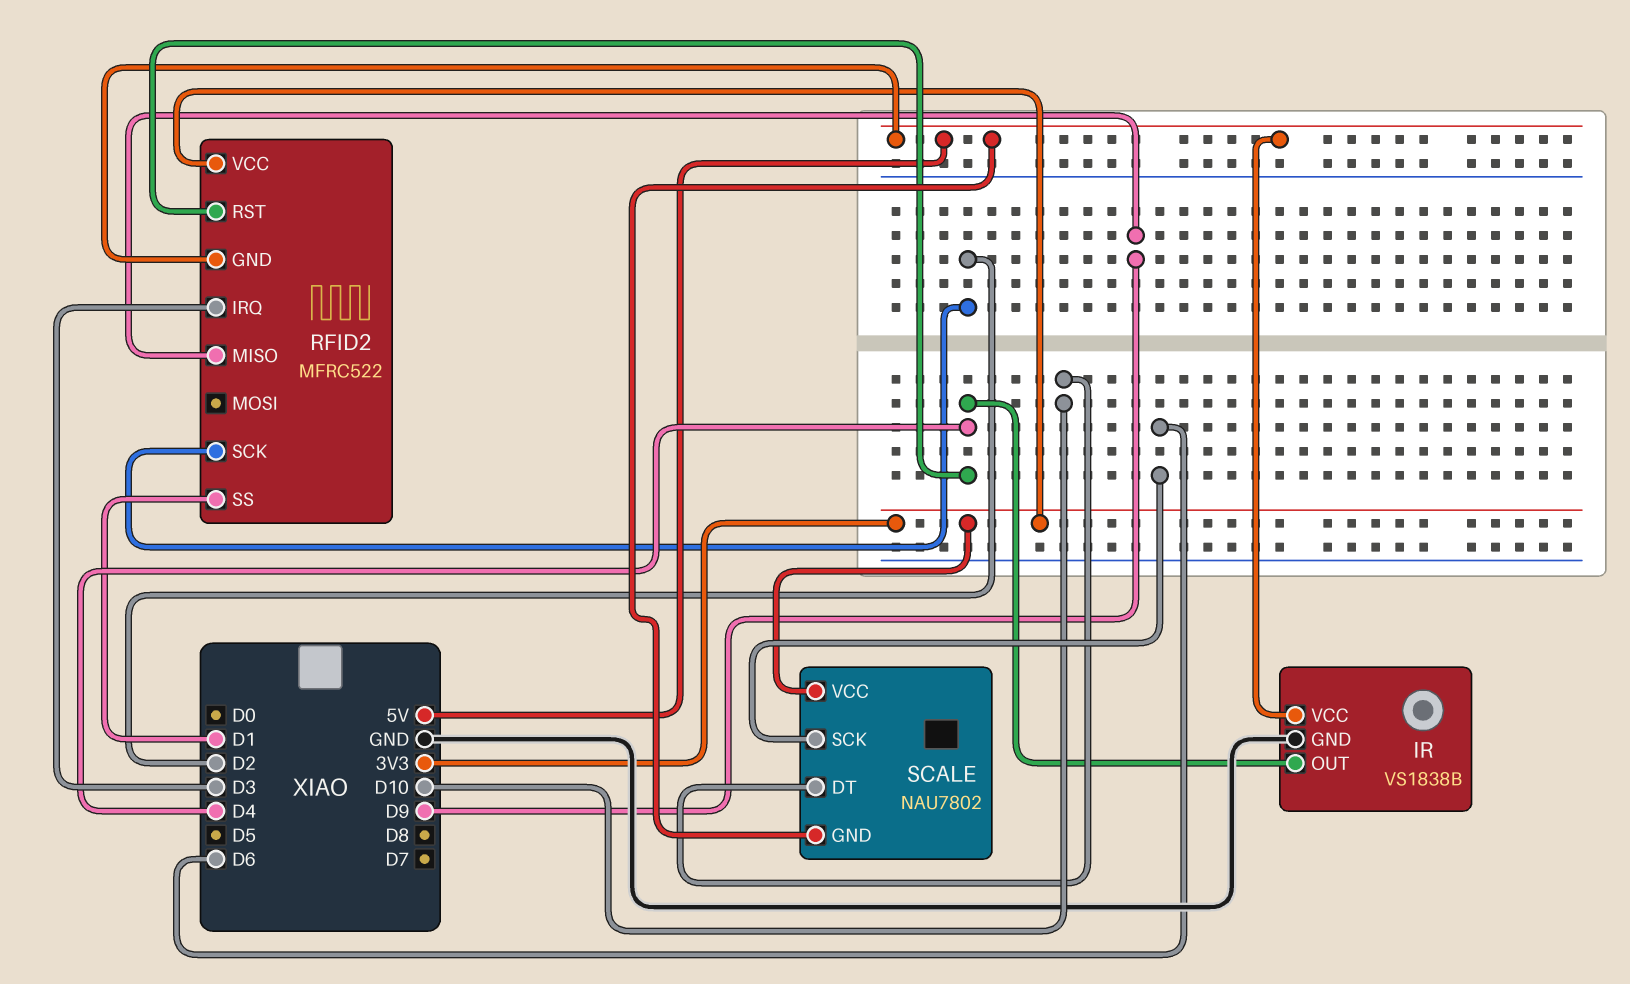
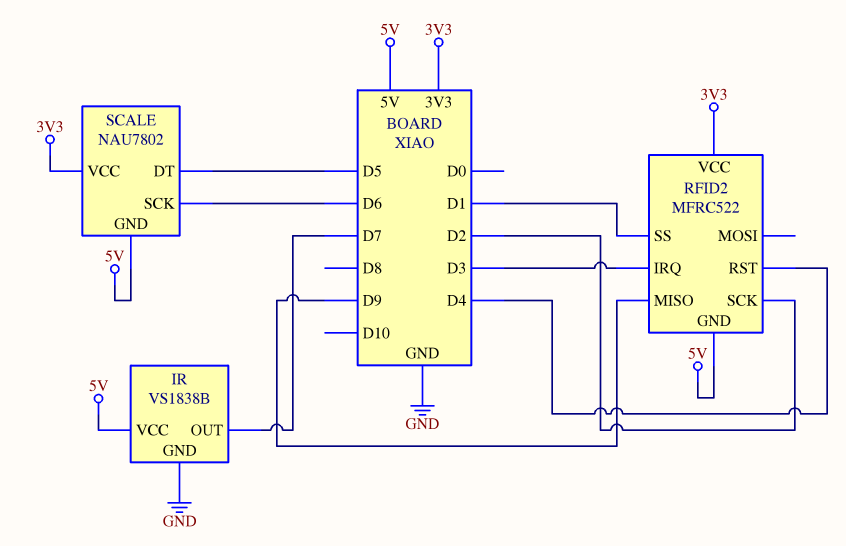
IR pin OUT: D4 -> D7
SCALE pin DT: D10 -> D5

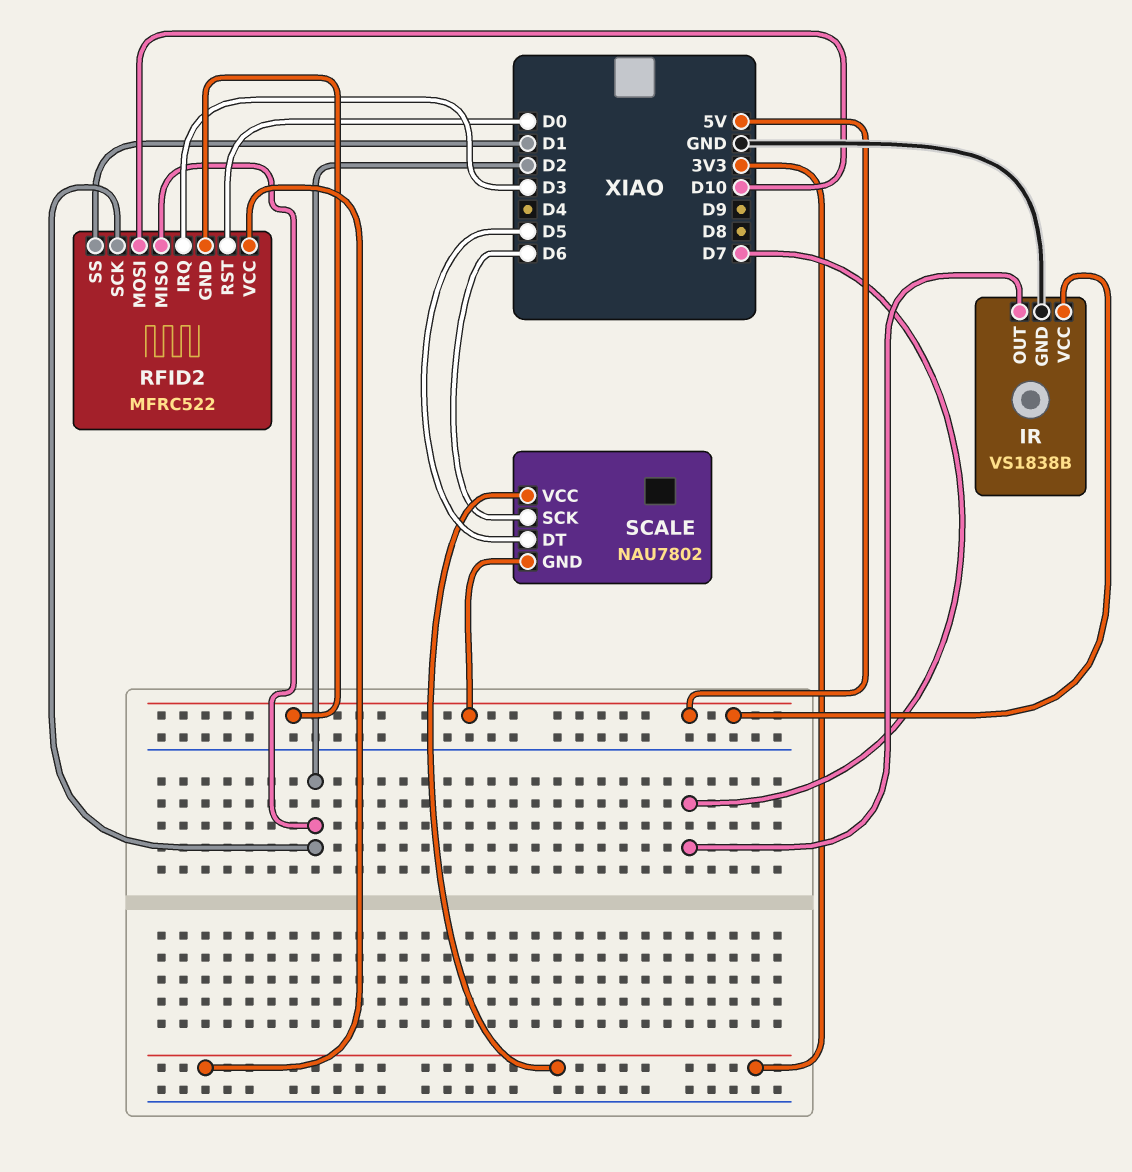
RFID2 pin MISO: D9 -> D2
RFID2 pin MOSI: none -> D10
RFID2 pin RST: D4 -> D0

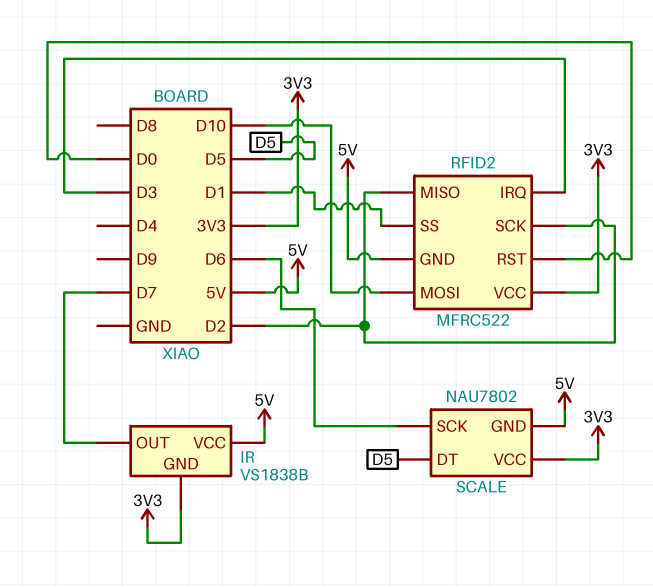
IR pin GND: GND -> 3V3

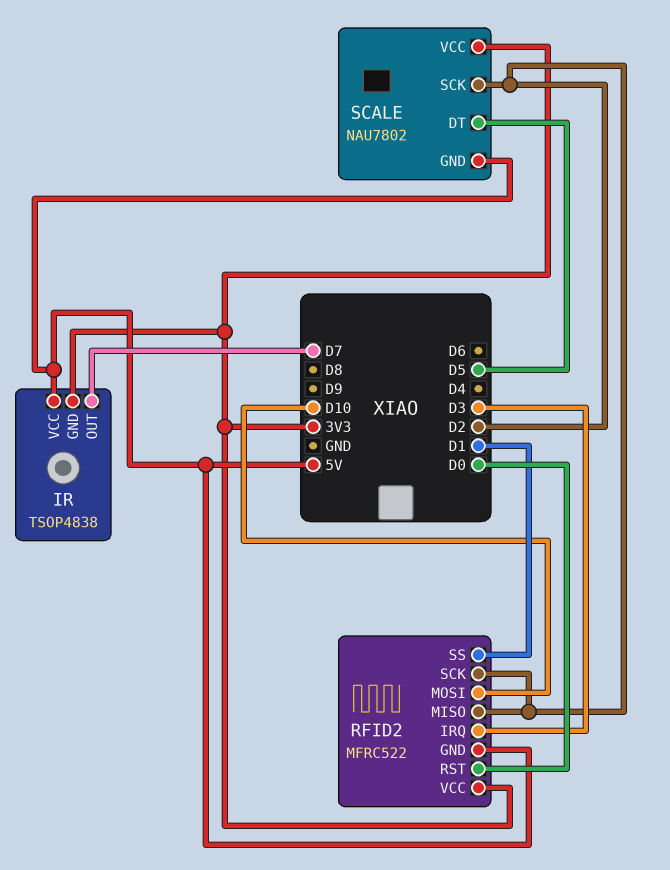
IR: VS1838B -> TSOP4838
SCALE pin SCK: D6 -> D2

